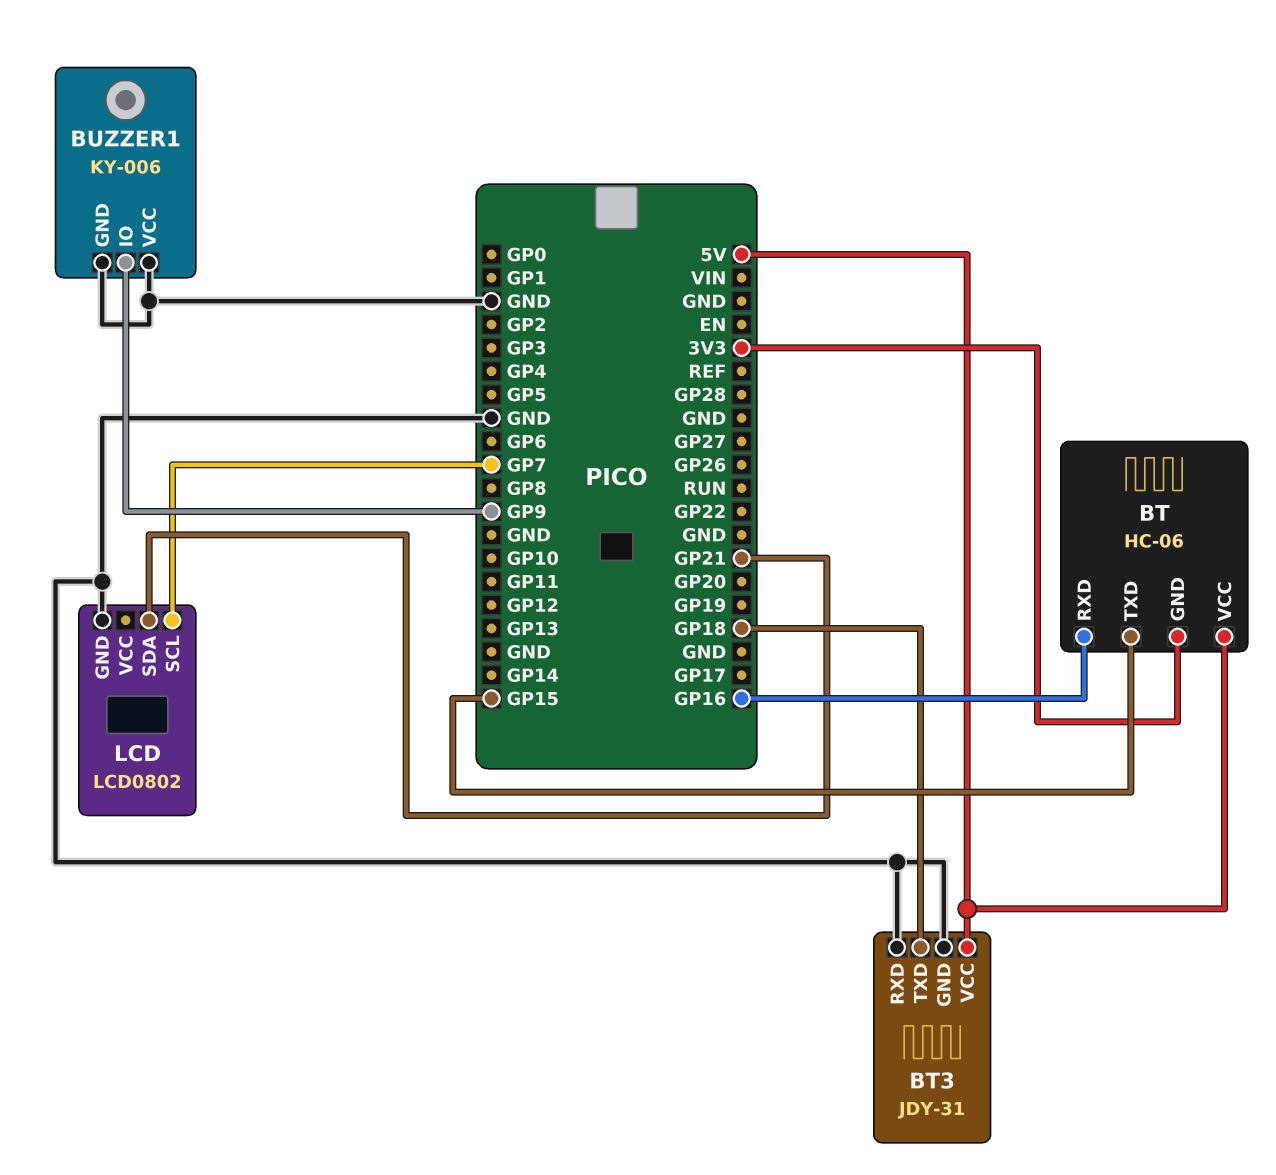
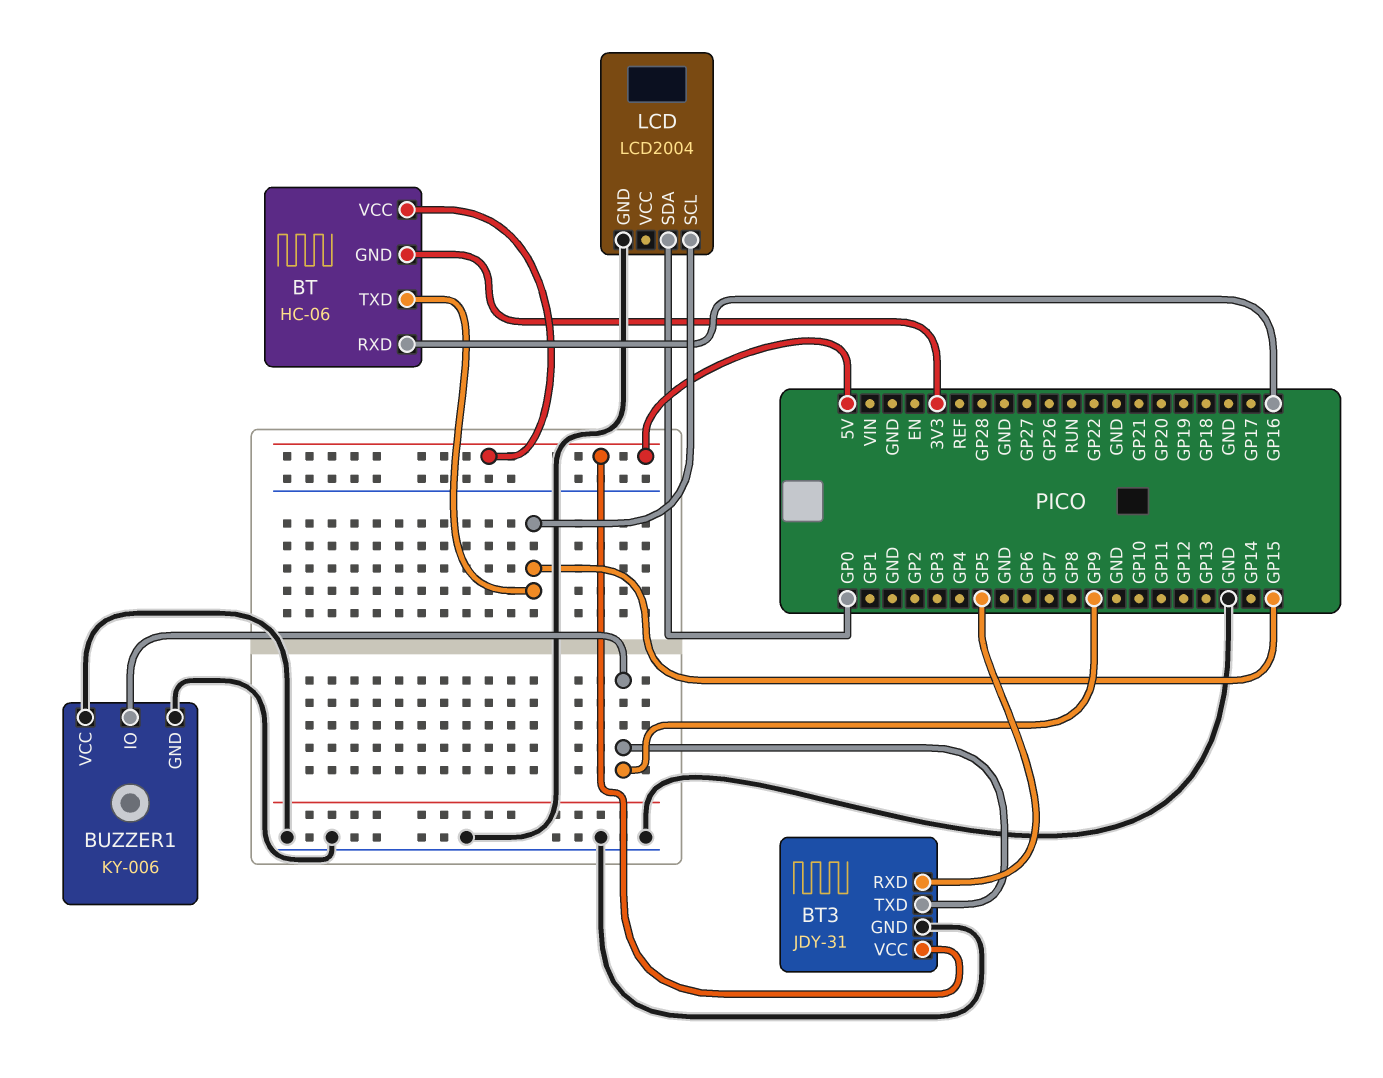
BT3 pin RXD: GND -> GP5
BT3 pin TXD: GP18 -> GP9
LCD: LCD0802 -> LCD2004
LCD pin SCL: GP7 -> GP15
LCD pin SDA: GP21 -> GP0

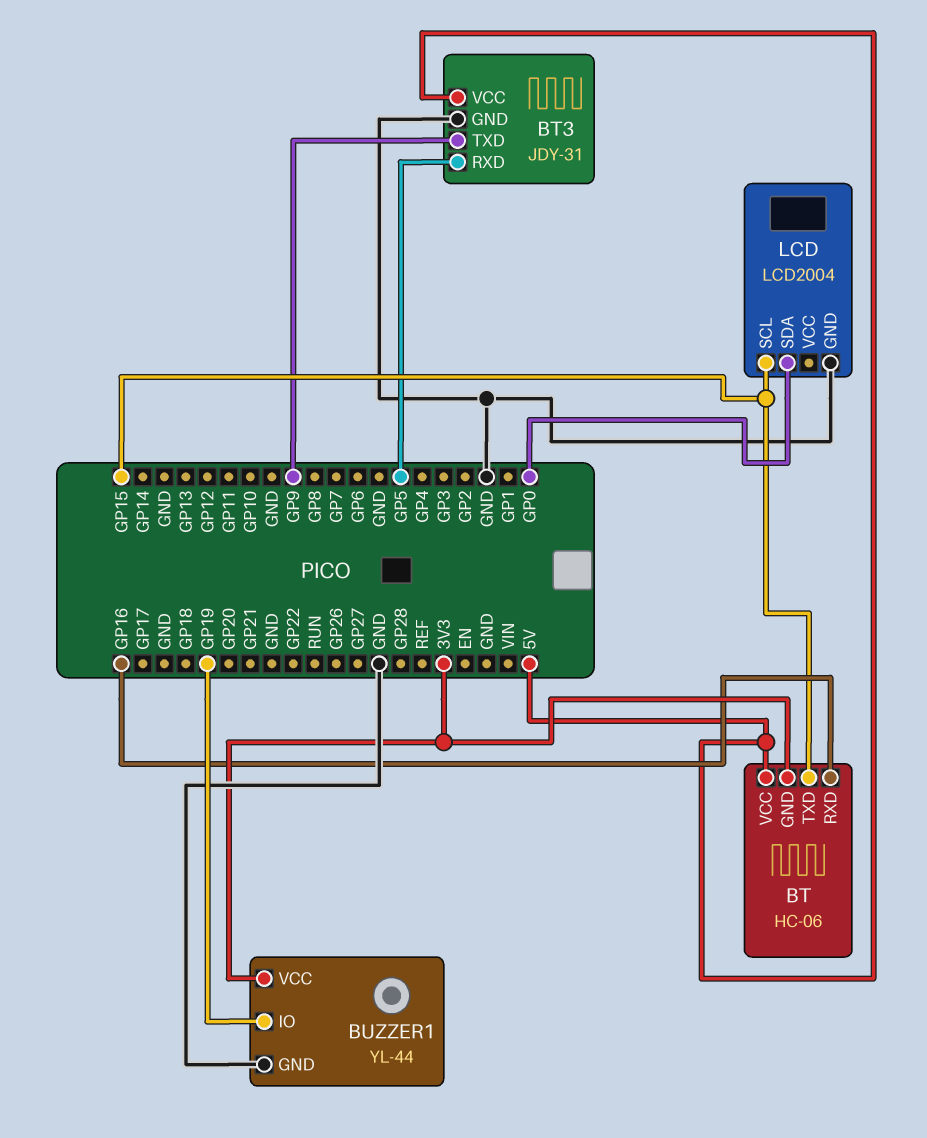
BUZZER1: KY-006 -> YL-44
BUZZER1 pin IO: GP9 -> GP19
BUZZER1 pin VCC: GND -> 3V3

